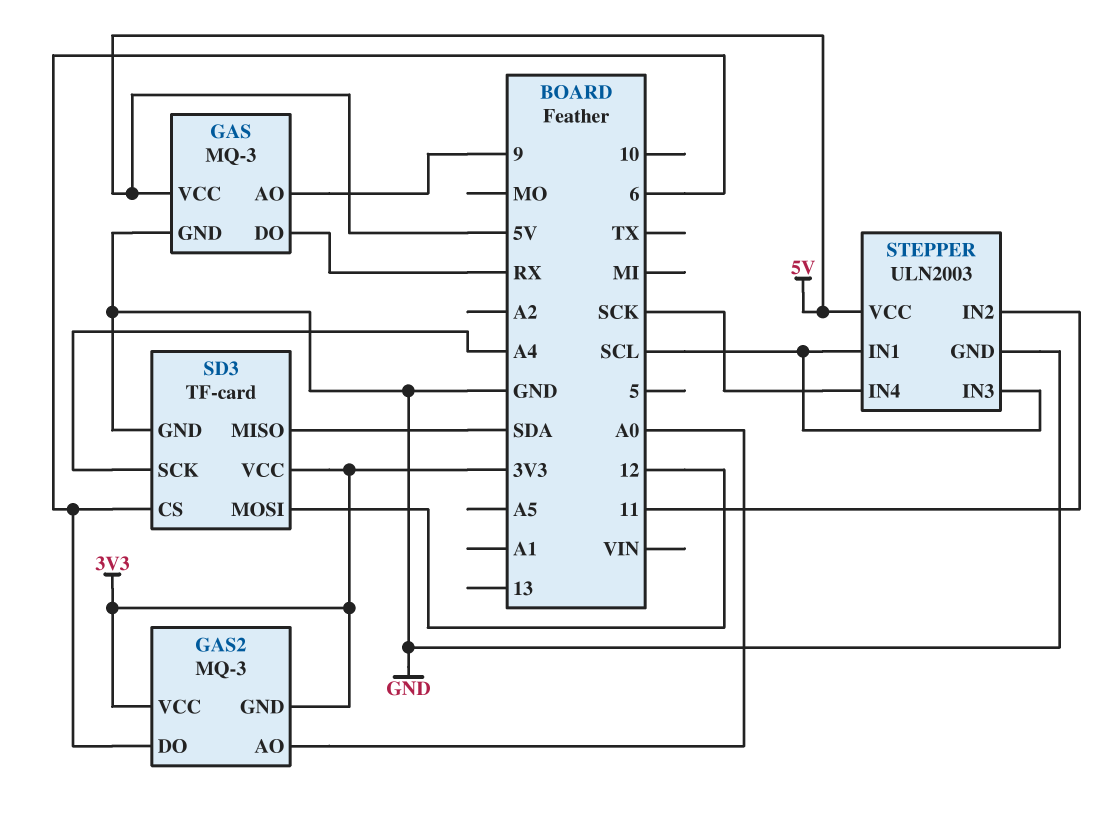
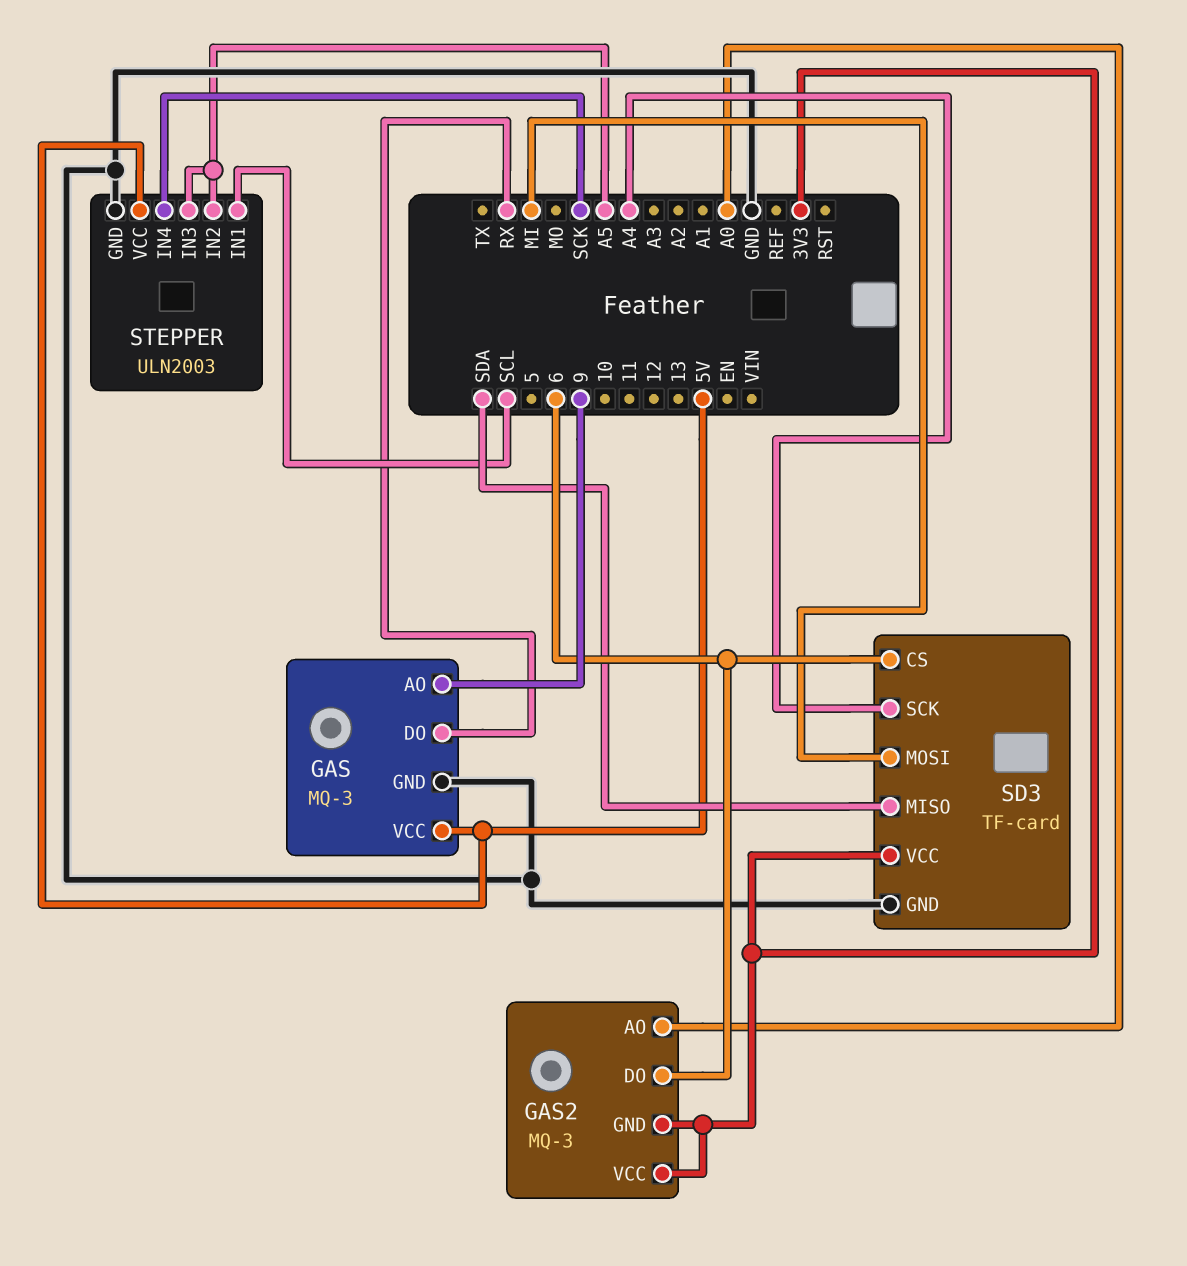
SD3 pin MOSI: 12 -> MI
STEPPER pin IN2: 11 -> A5
STEPPER pin IN3: SCL -> A5

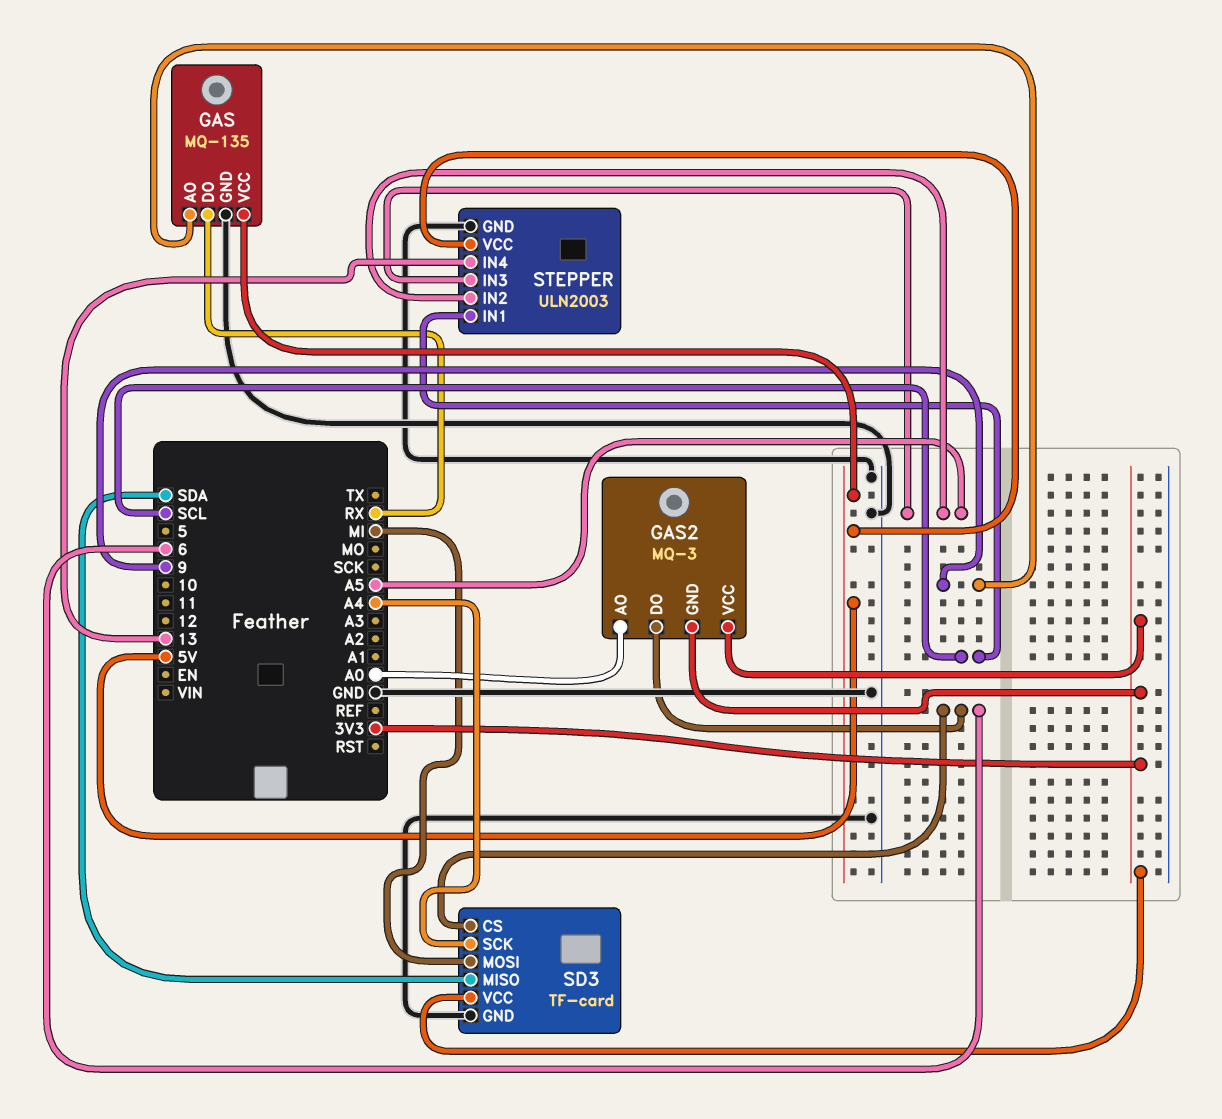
GAS: MQ-3 -> MQ-135
STEPPER pin IN4: SCK -> 13

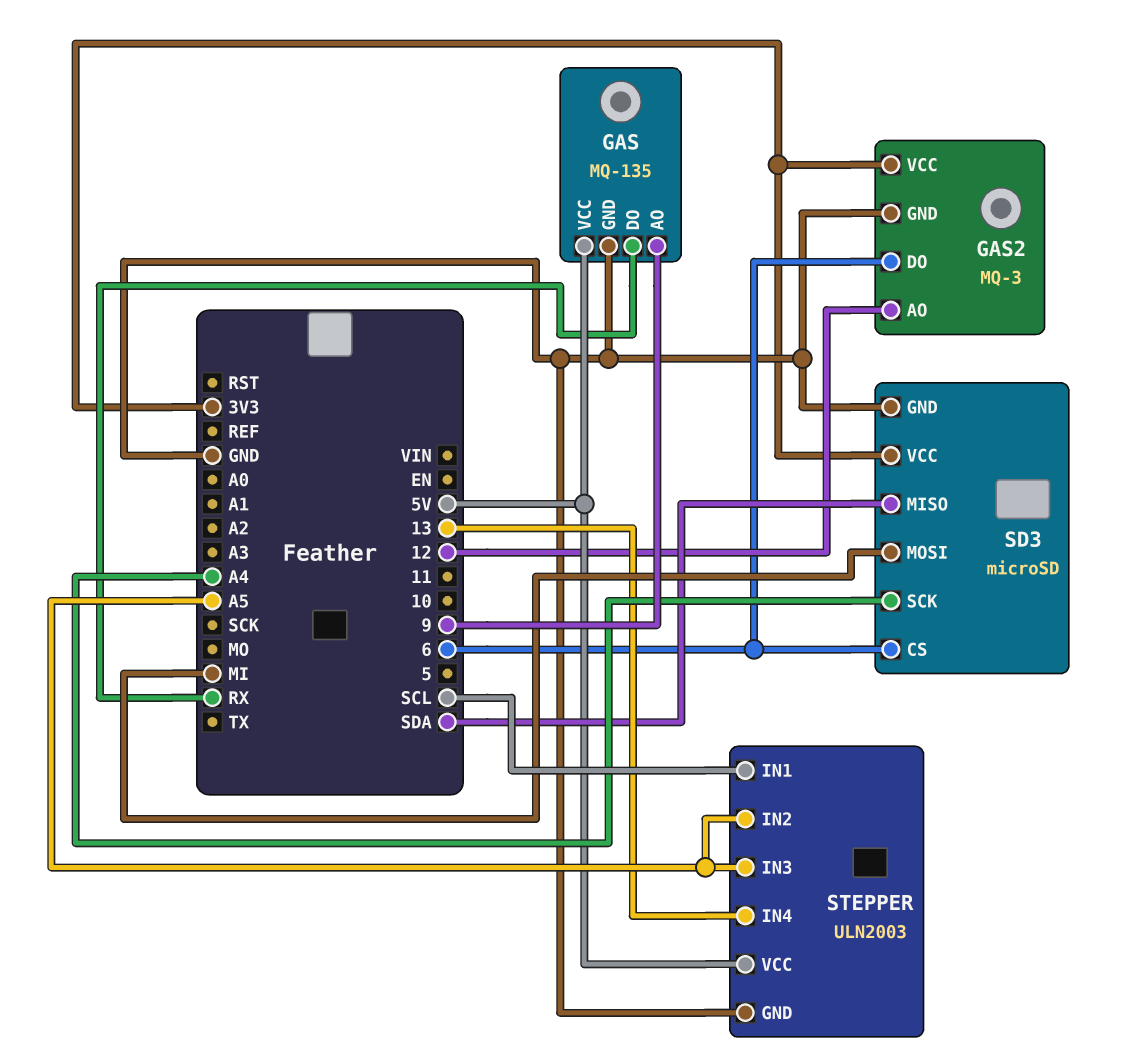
GAS2 pin AO: A0 -> 12
GAS2 pin GND: 3V3 -> GND
SD3: TF-card -> microSD

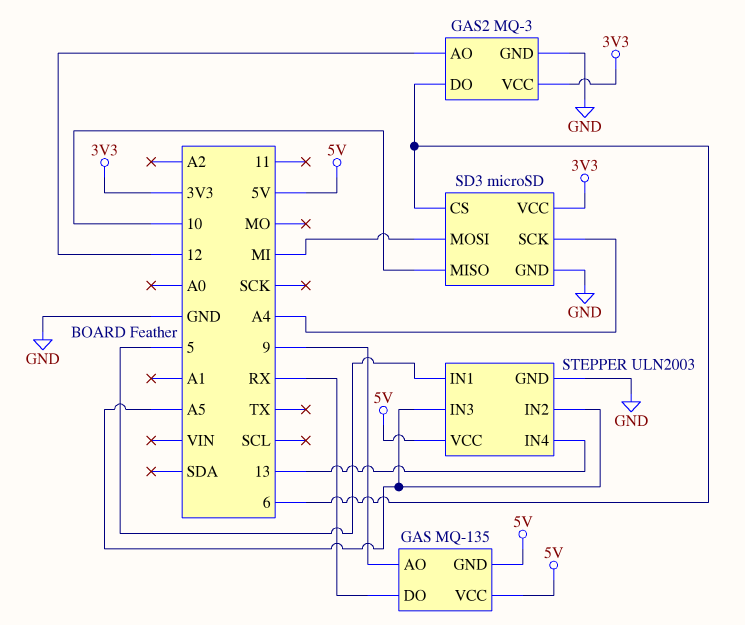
GAS pin GND: GND -> 5V
SD3 pin MISO: SDA -> 10
STEPPER pin IN1: SCL -> 5

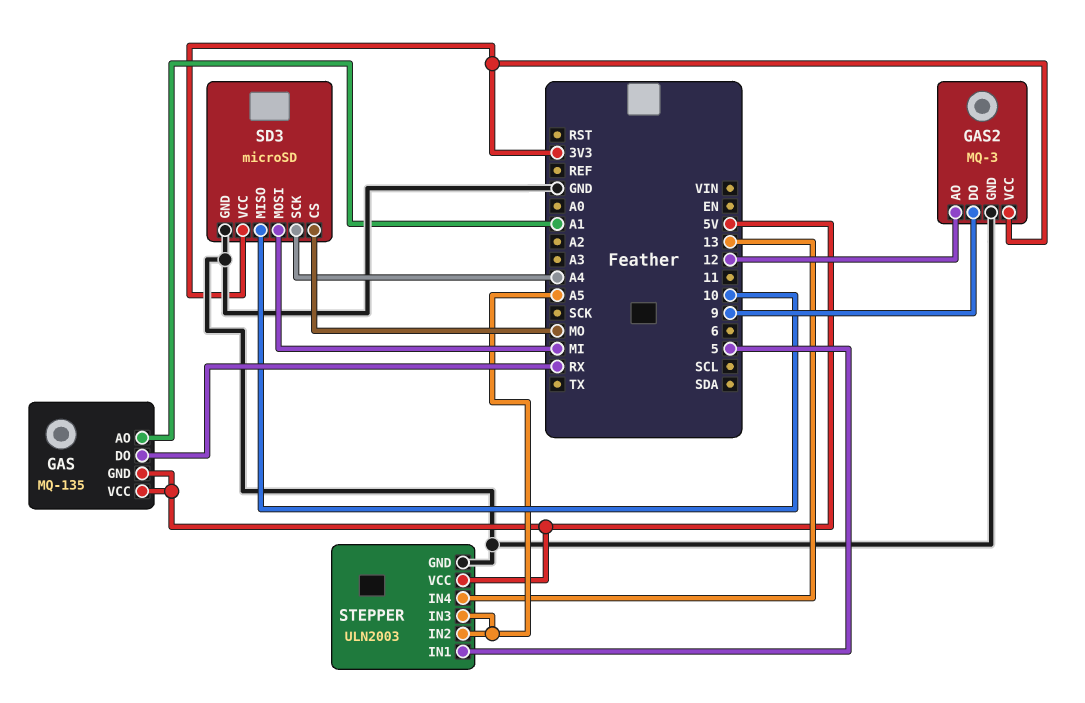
GAS pin AO: 9 -> A1
GAS2 pin DO: 6 -> 9
SD3 pin CS: 6 -> MO

